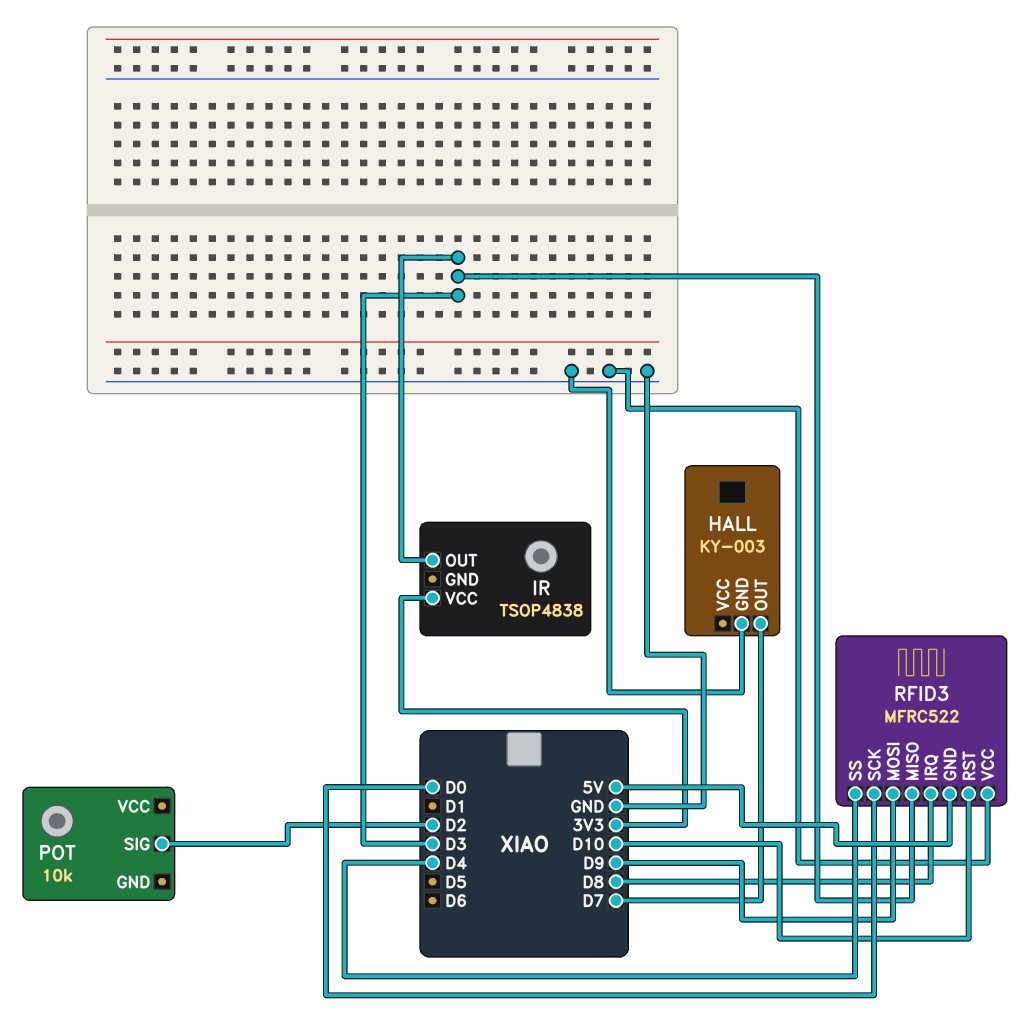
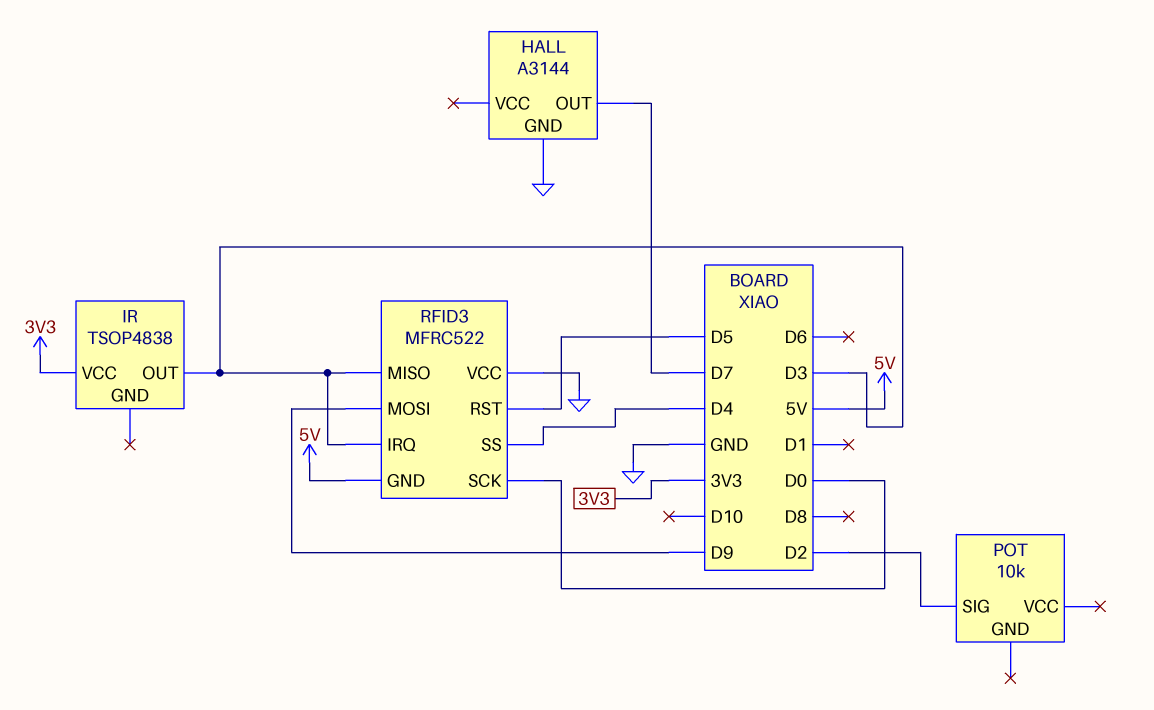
HALL: KY-003 -> A3144
RFID3 pin IRQ: D8 -> D3
RFID3 pin RST: D10 -> D5

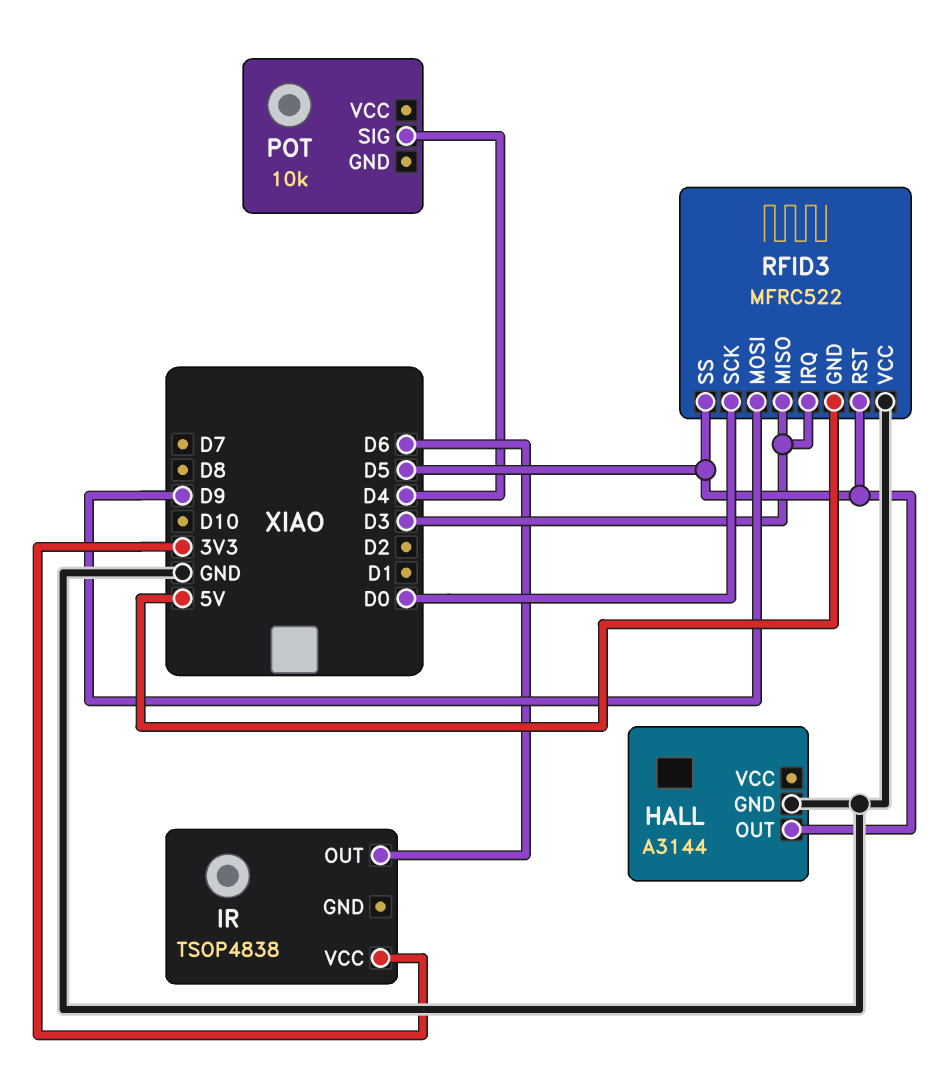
HALL pin OUT: D7 -> D5
IR pin OUT: D3 -> D6
POT pin SIG: D2 -> D4
RFID3 pin SS: D4 -> D5

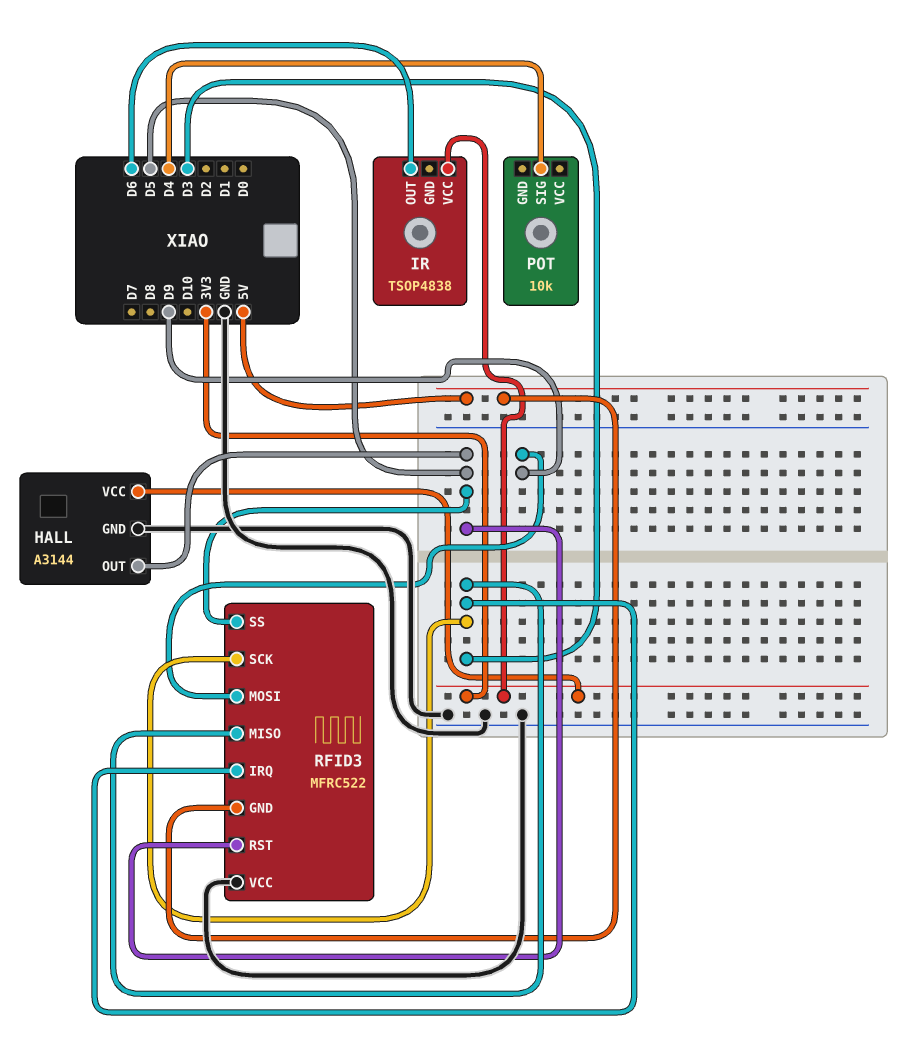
HALL pin VCC: none -> 3V3
RFID3 pin SCK: D0 -> D3

